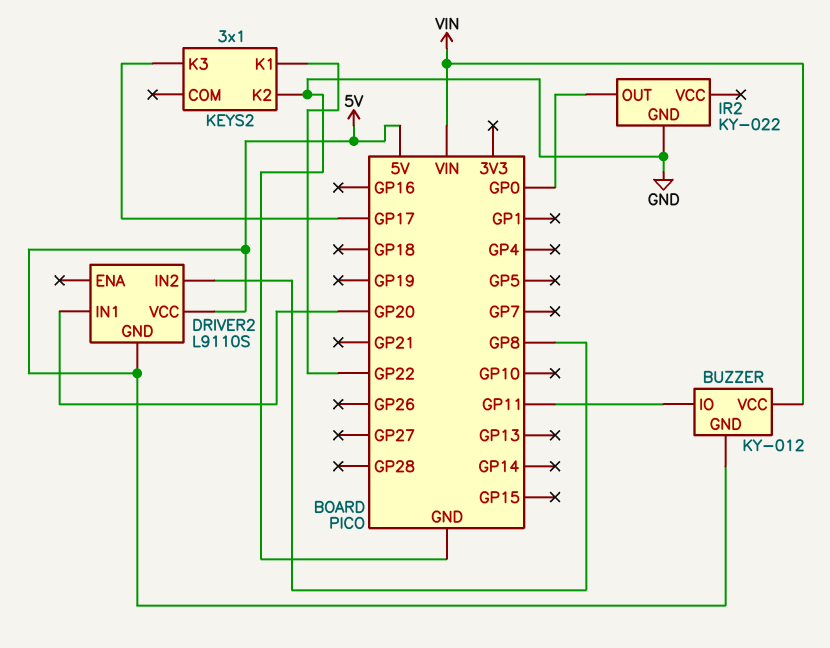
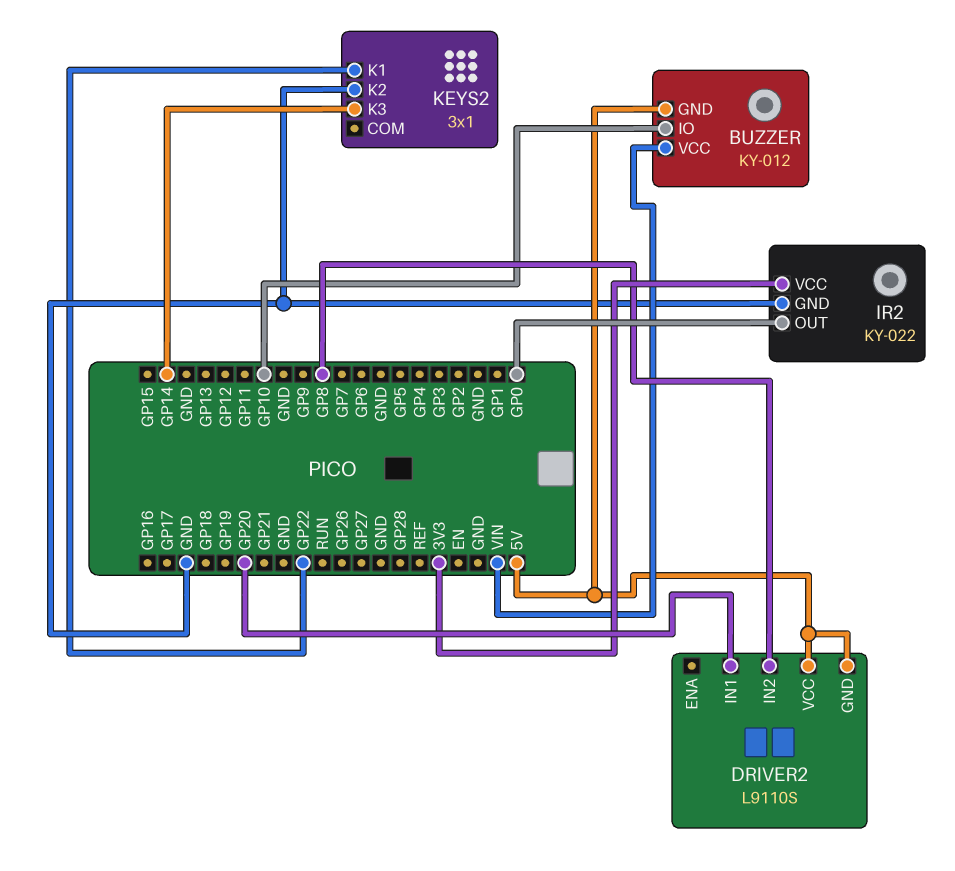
BUZZER pin IO: GP11 -> GP10
IR2 pin VCC: none -> 3V3
KEYS2 pin K3: GP17 -> GP14

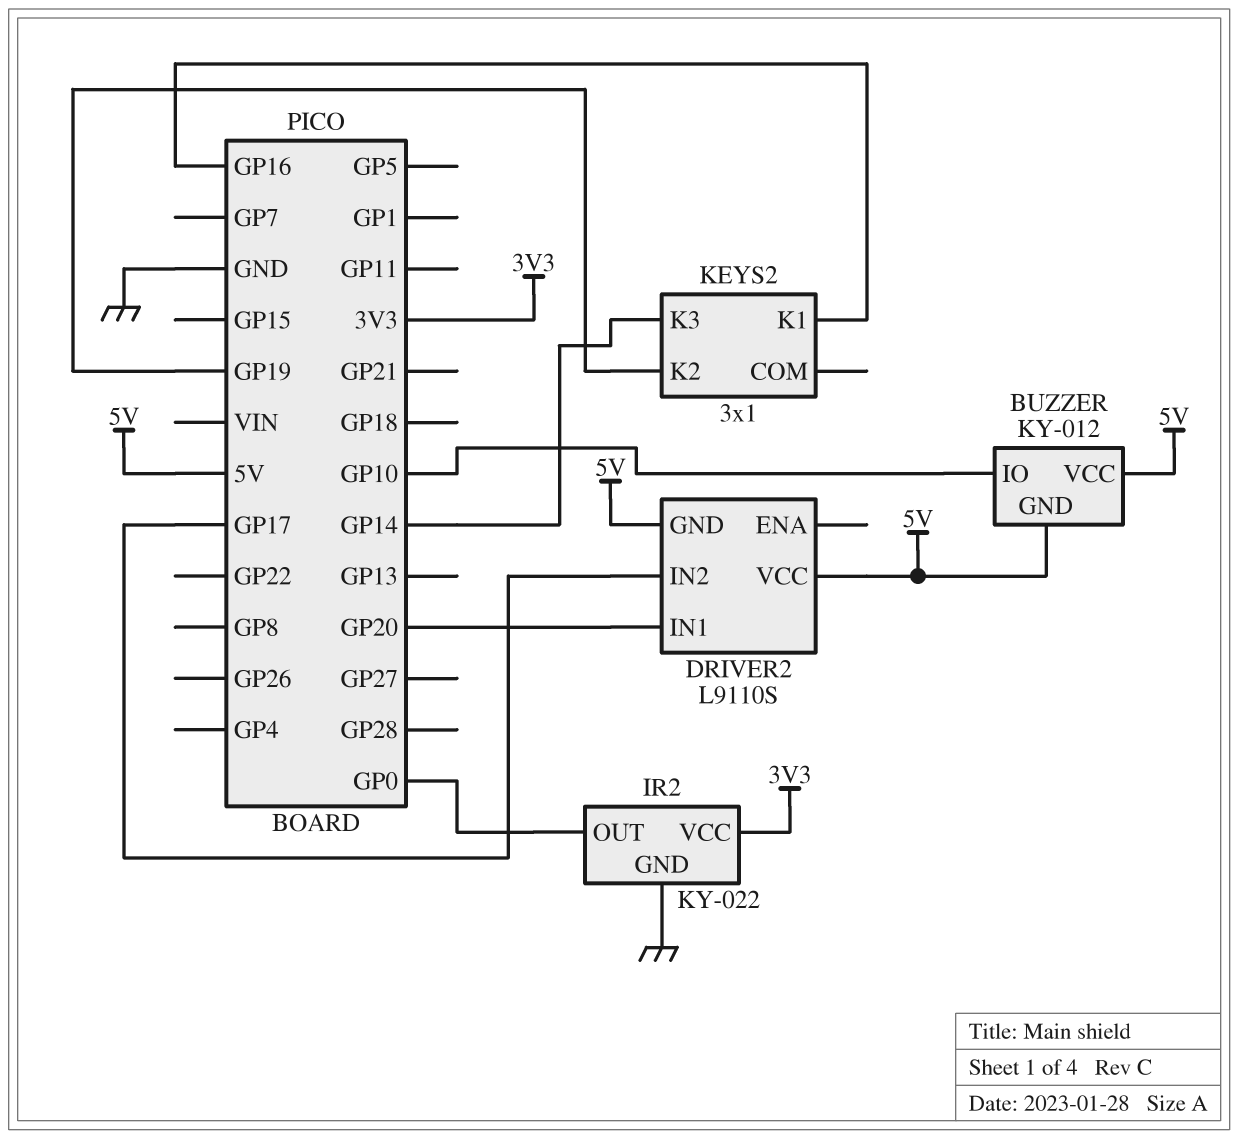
BUZZER pin VCC: VIN -> 5V
DRIVER2 pin IN2: GP8 -> GP17
KEYS2 pin K1: GP22 -> GP16
KEYS2 pin K2: GND -> GP19

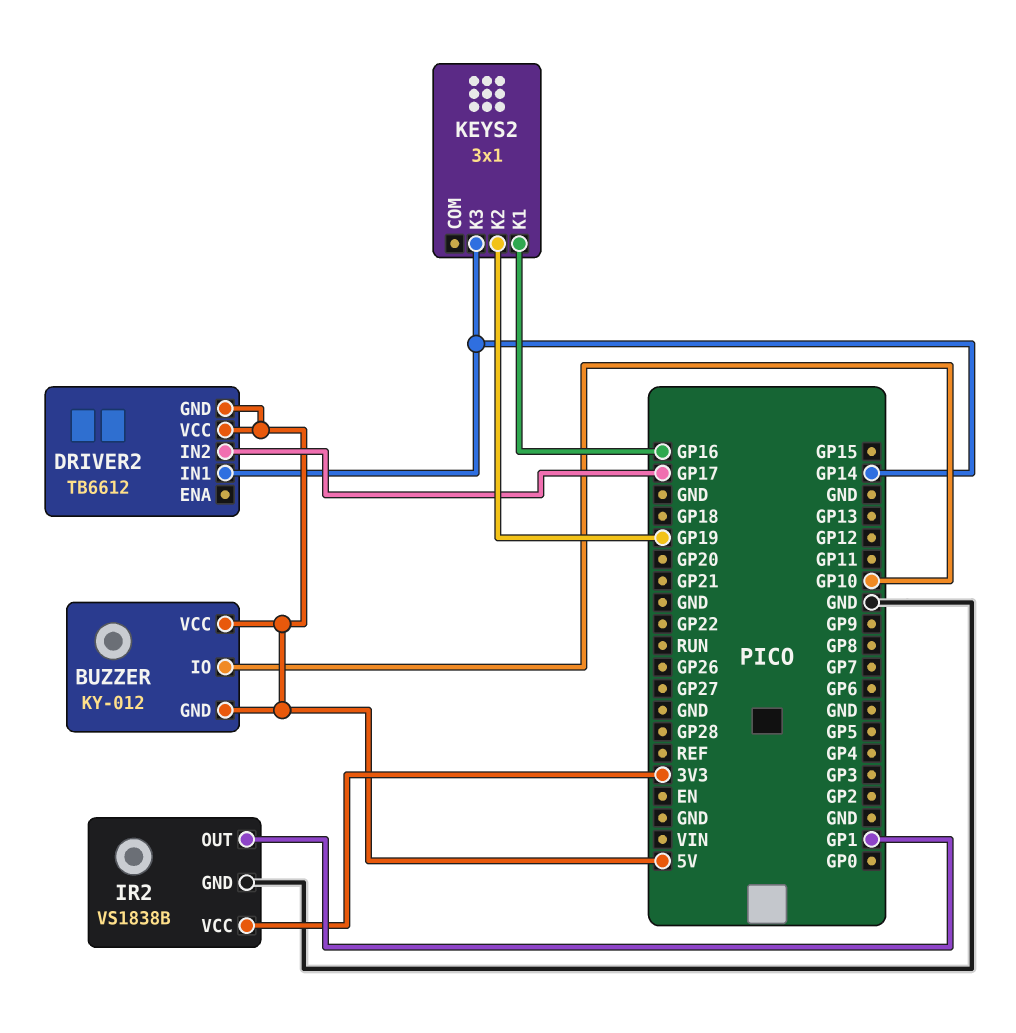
DRIVER2: L9110S -> TB6612
DRIVER2 pin IN1: GP20 -> GP14
IR2: KY-022 -> VS1838B
IR2 pin OUT: GP0 -> GP1

